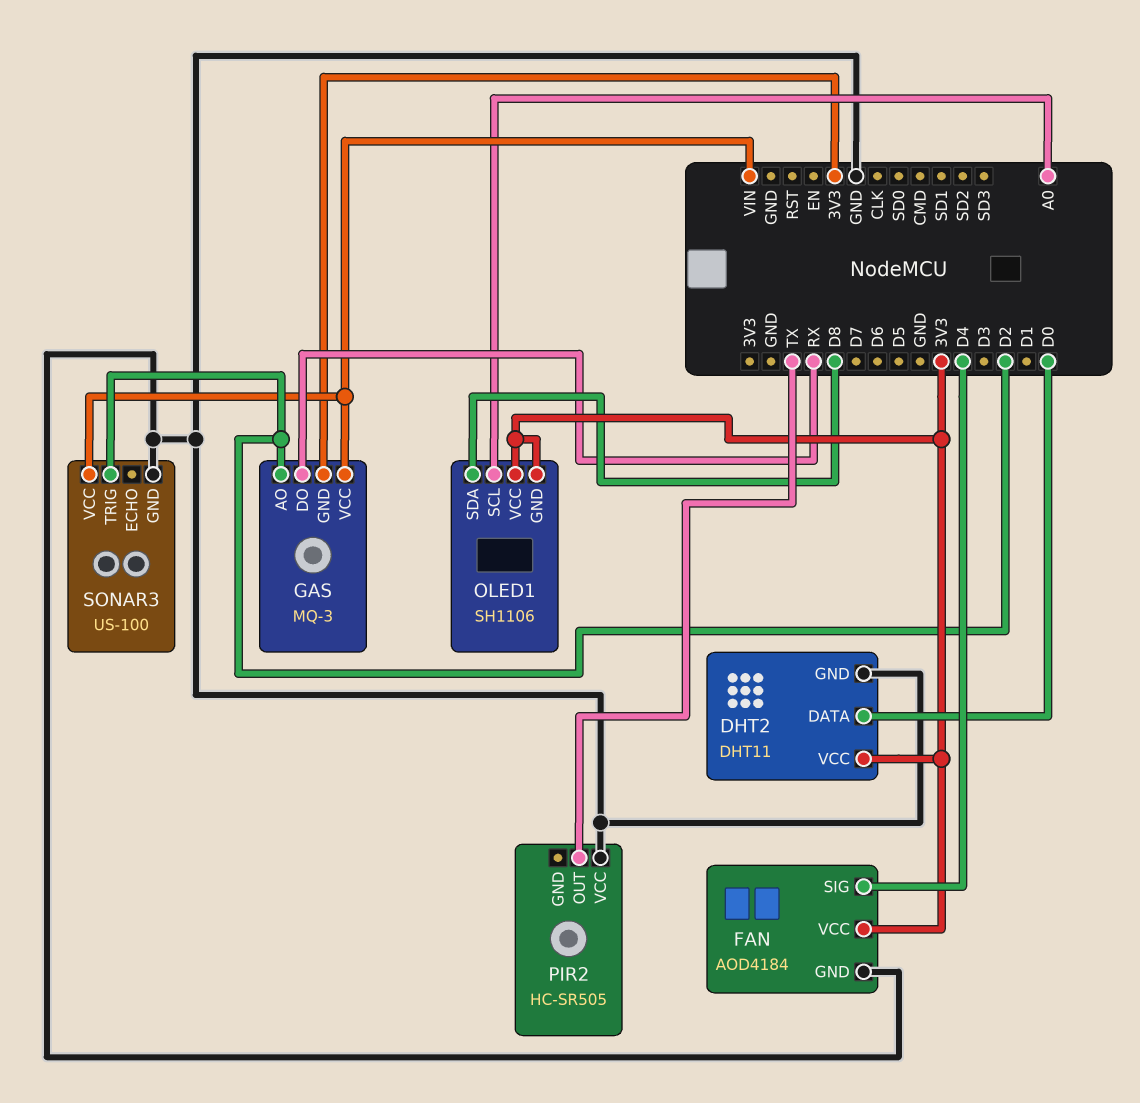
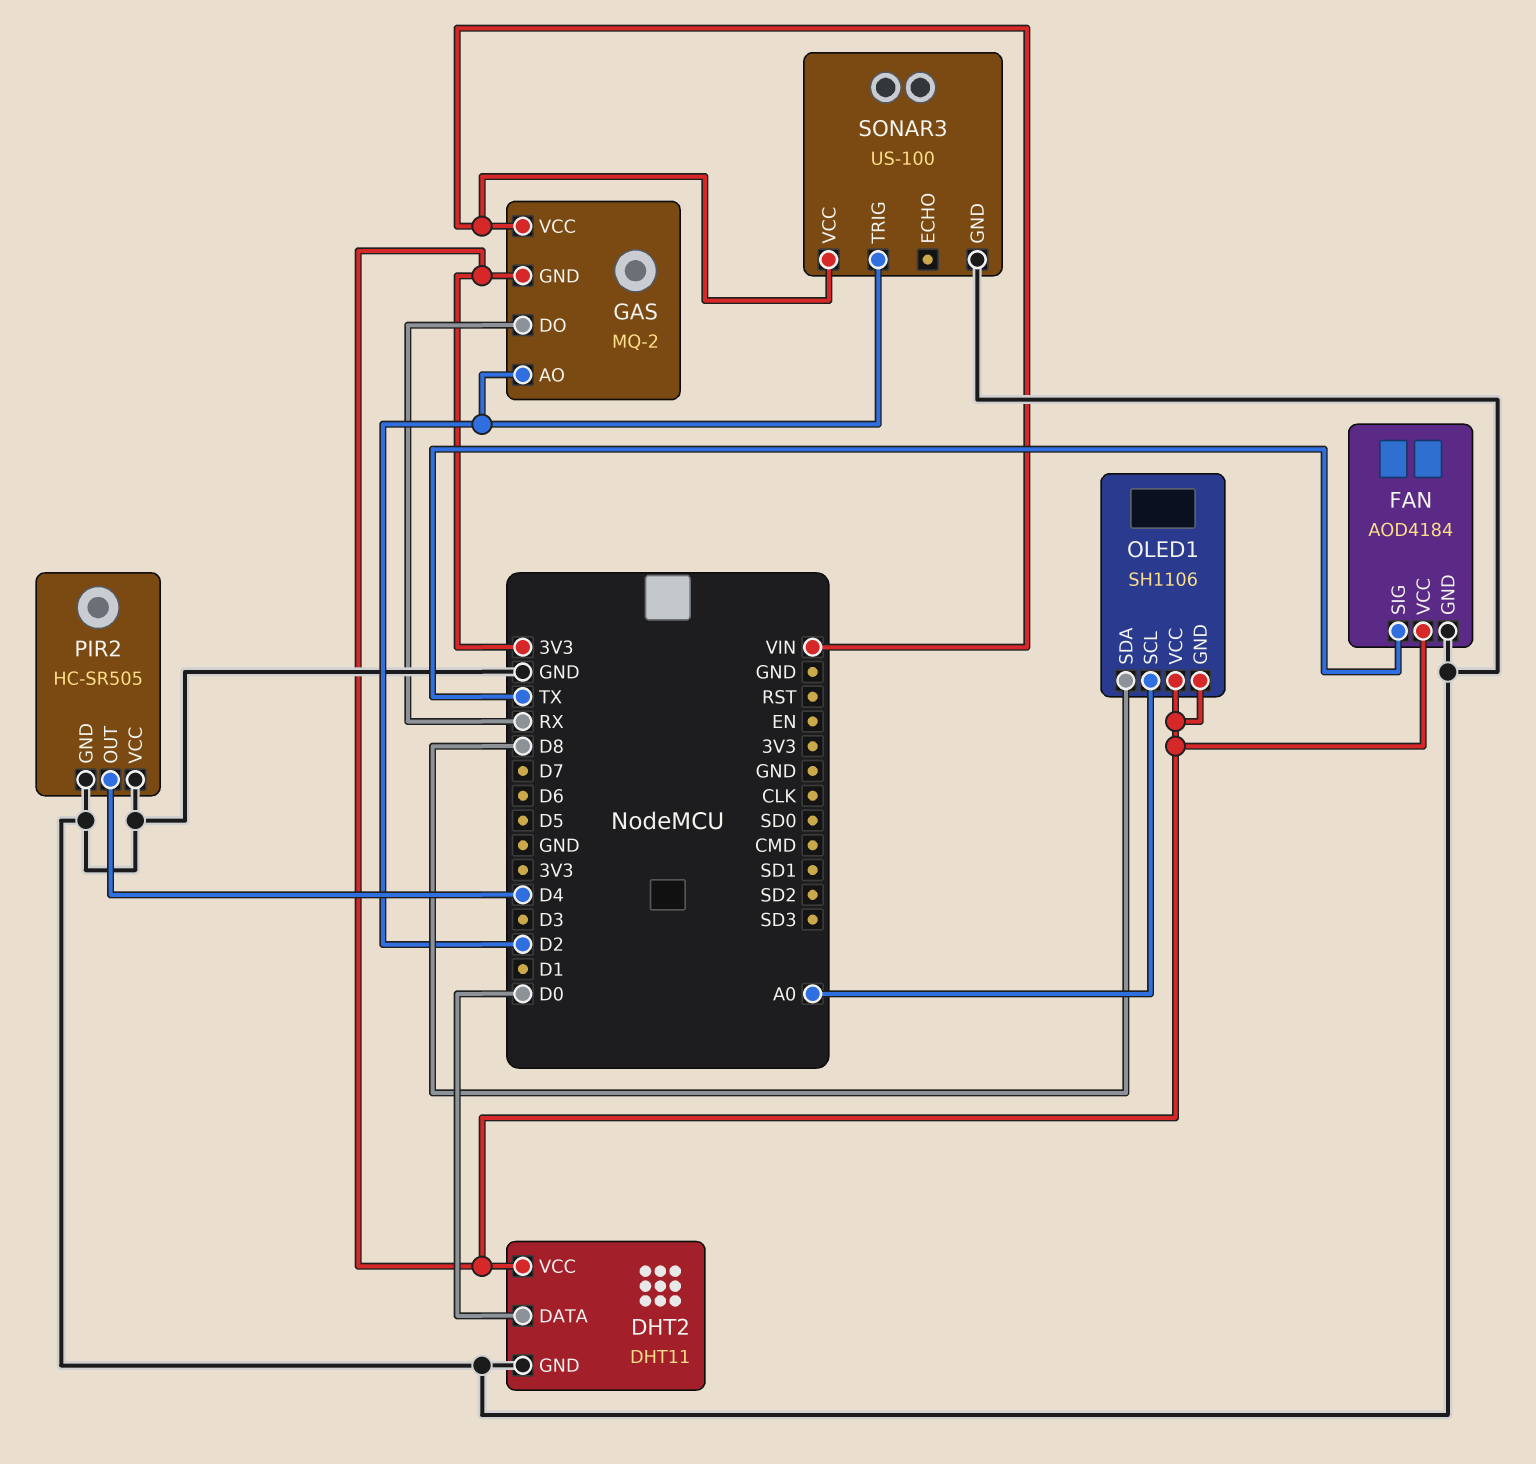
FAN pin SIG: D4 -> TX
GAS: MQ-3 -> MQ-2
PIR2 pin GND: none -> GND
PIR2 pin OUT: TX -> D4

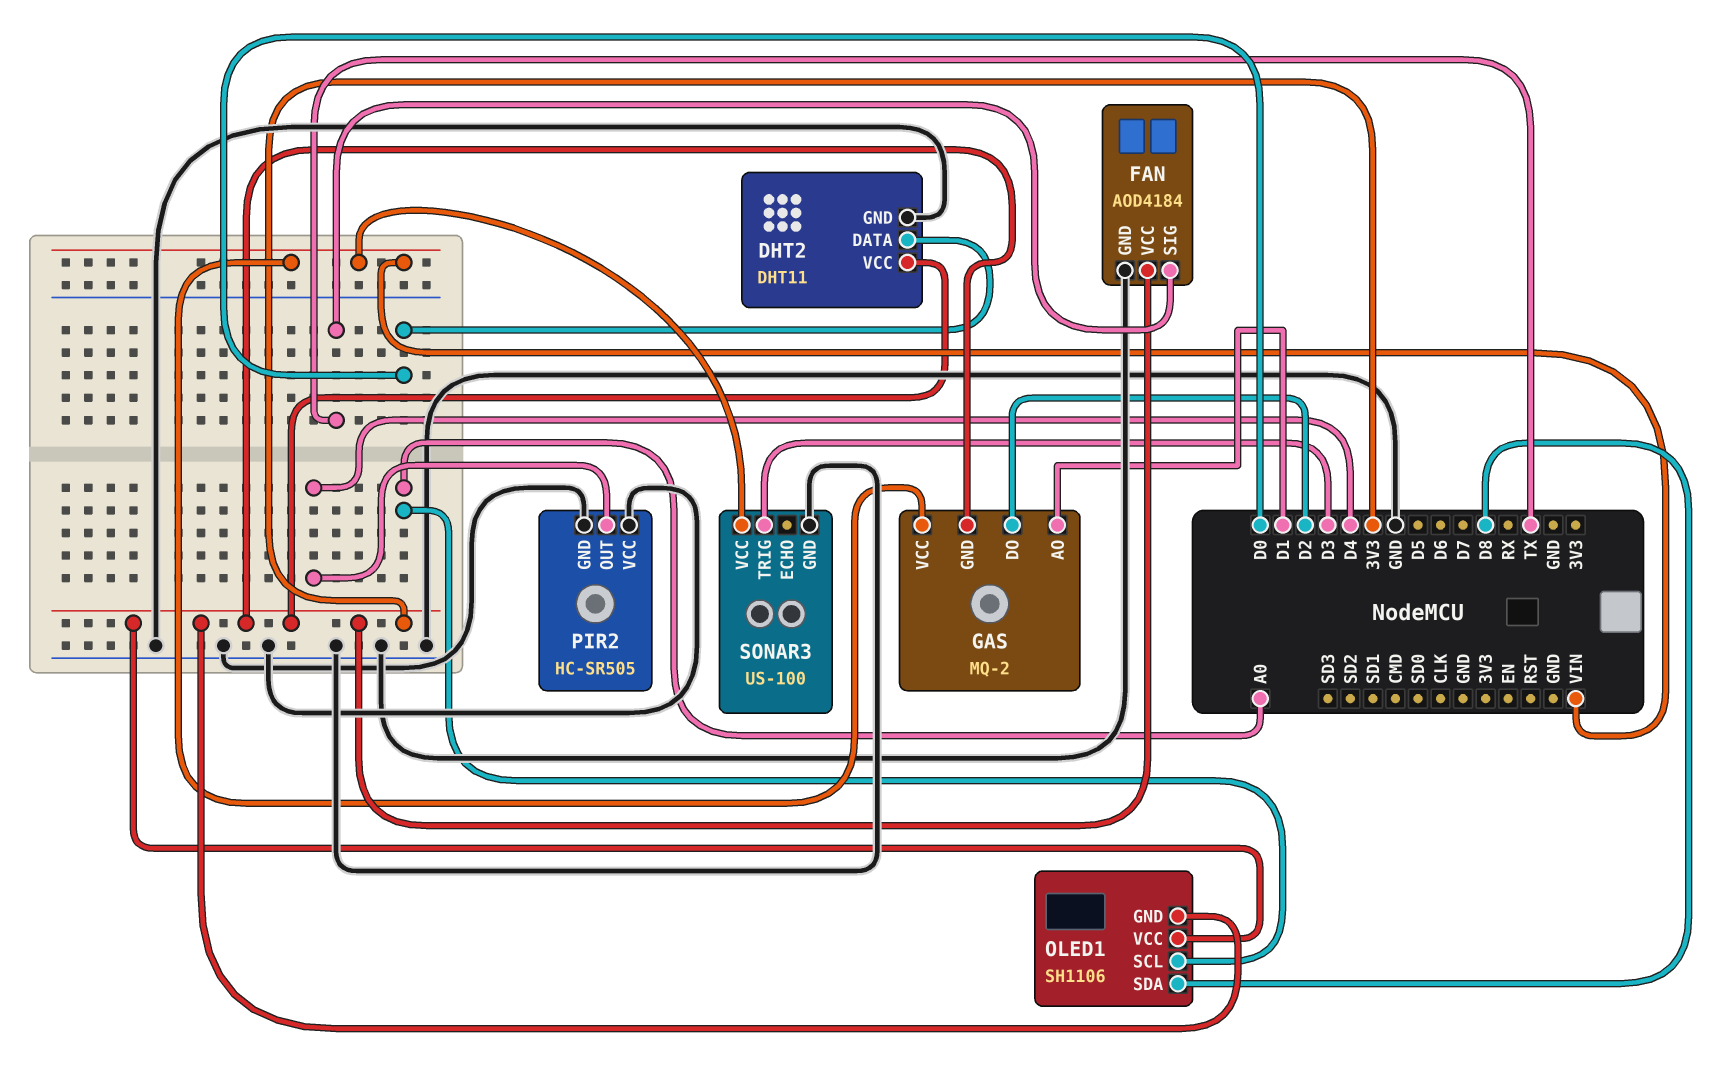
GAS pin AO: D2 -> D1
GAS pin DO: RX -> D2
SONAR3 pin TRIG: D2 -> D3

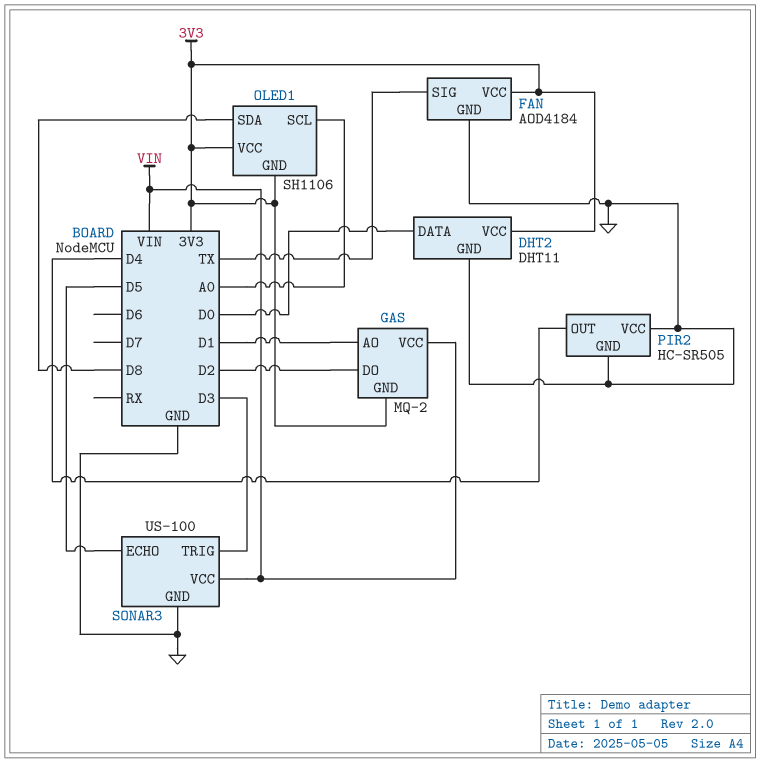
SONAR3 pin ECHO: none -> D5

